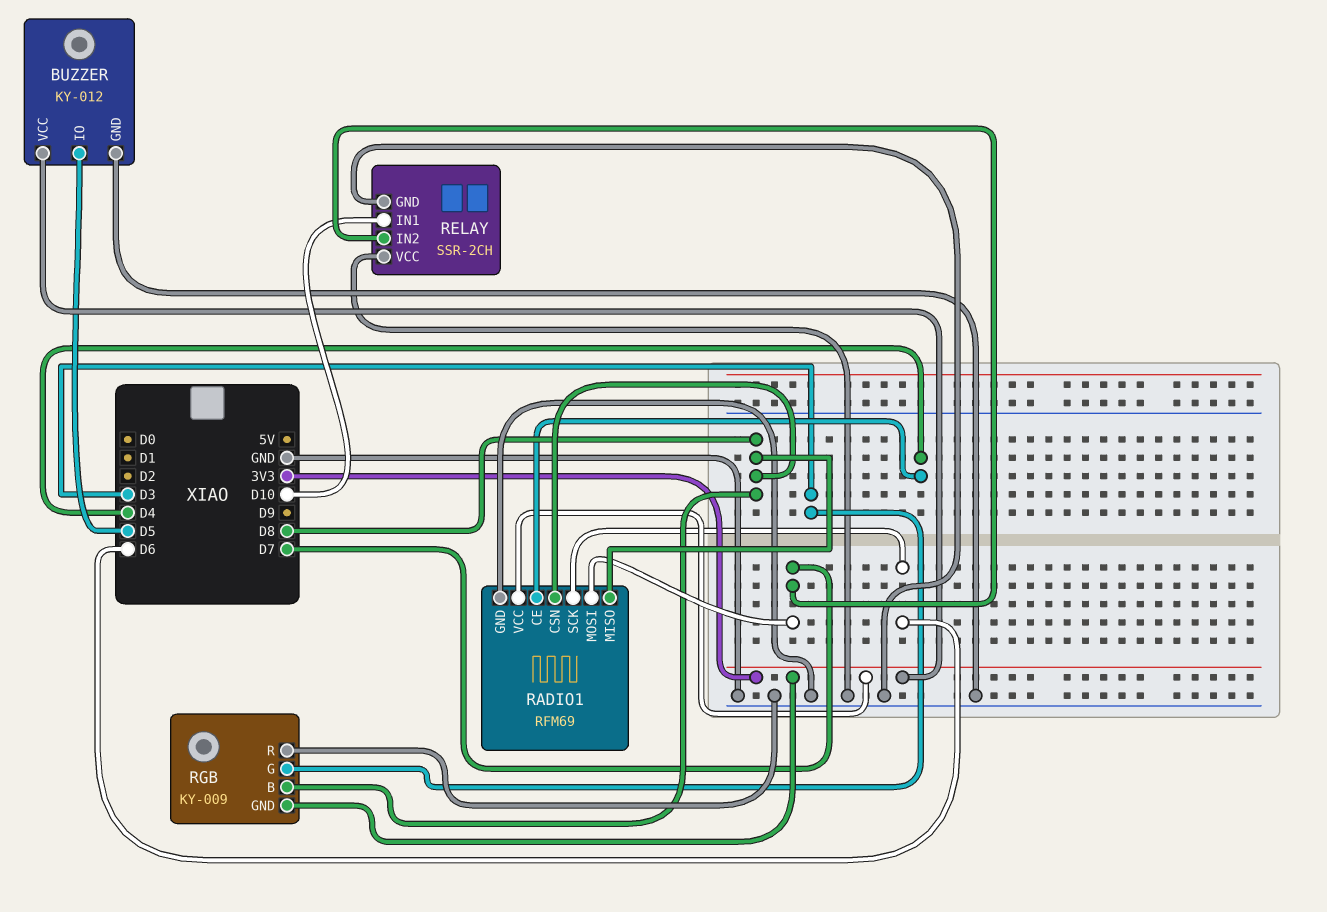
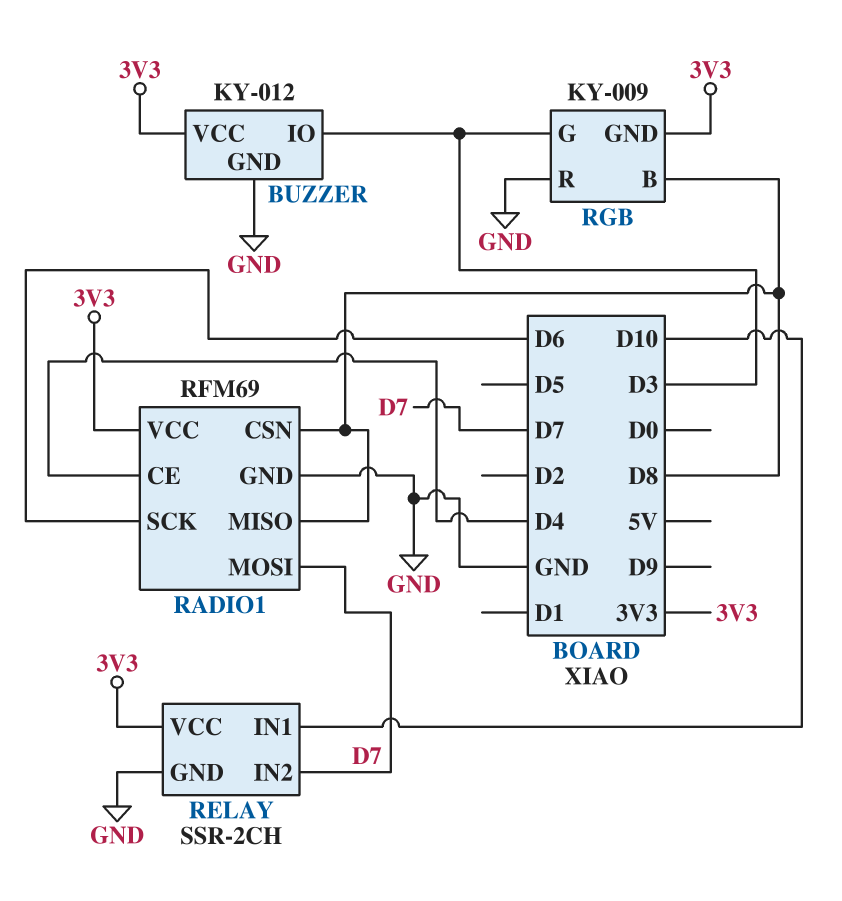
BUZZER pin IO: D5 -> D3
RELAY pin VCC: GND -> 3V3

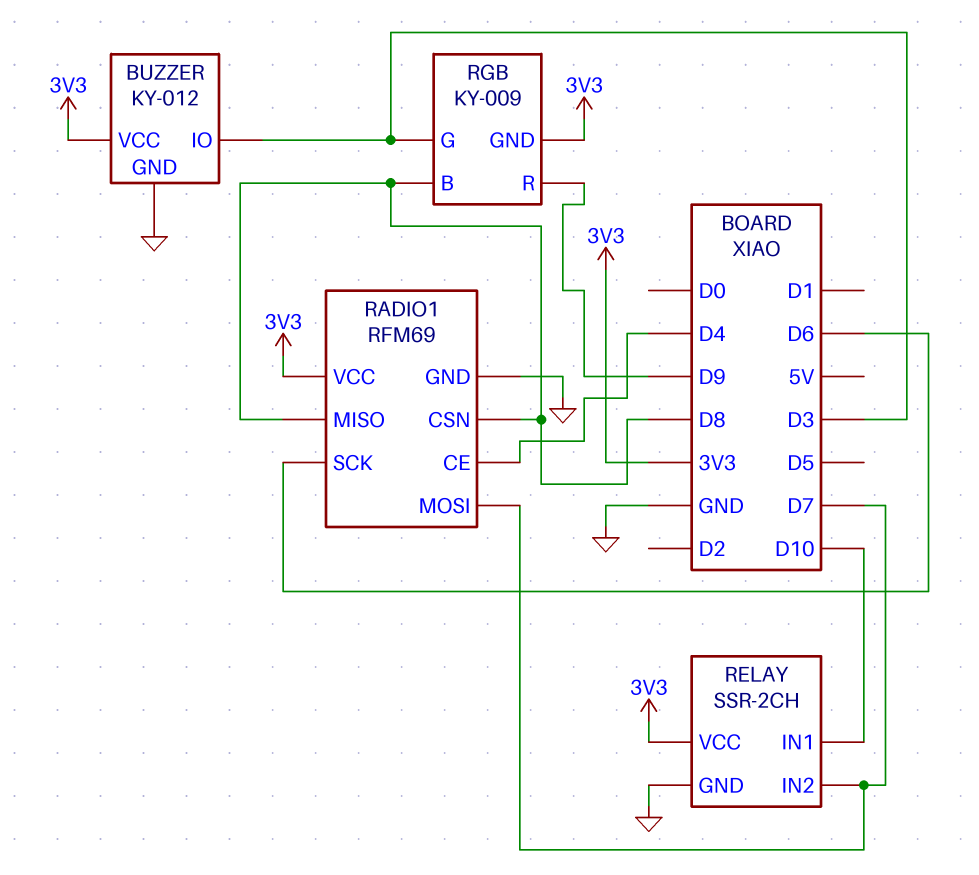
RGB pin R: GND -> D9

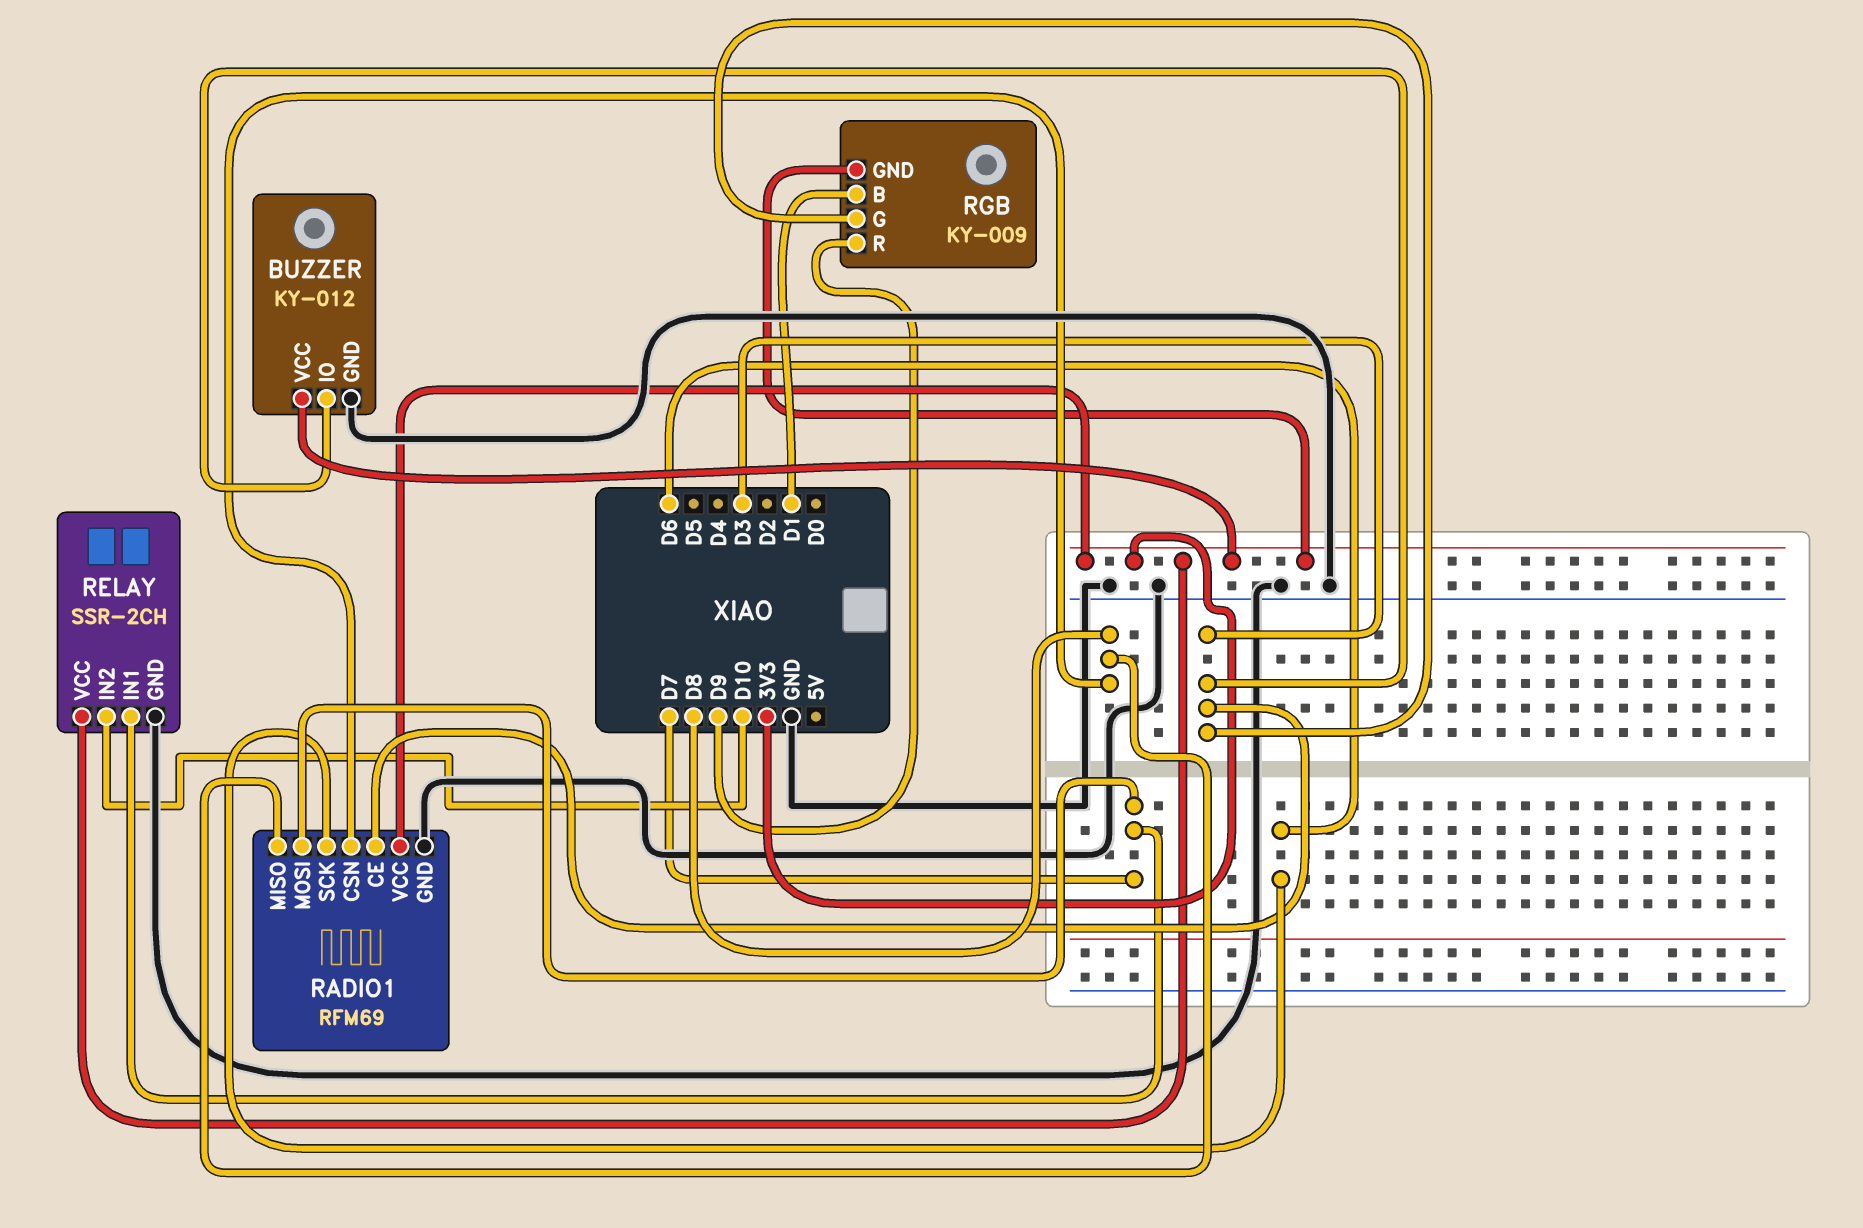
RADIO1 pin CE: D4 -> D3
RELAY pin IN1: D10 -> D7
RELAY pin IN2: D7 -> D10
RGB pin B: D8 -> D1

